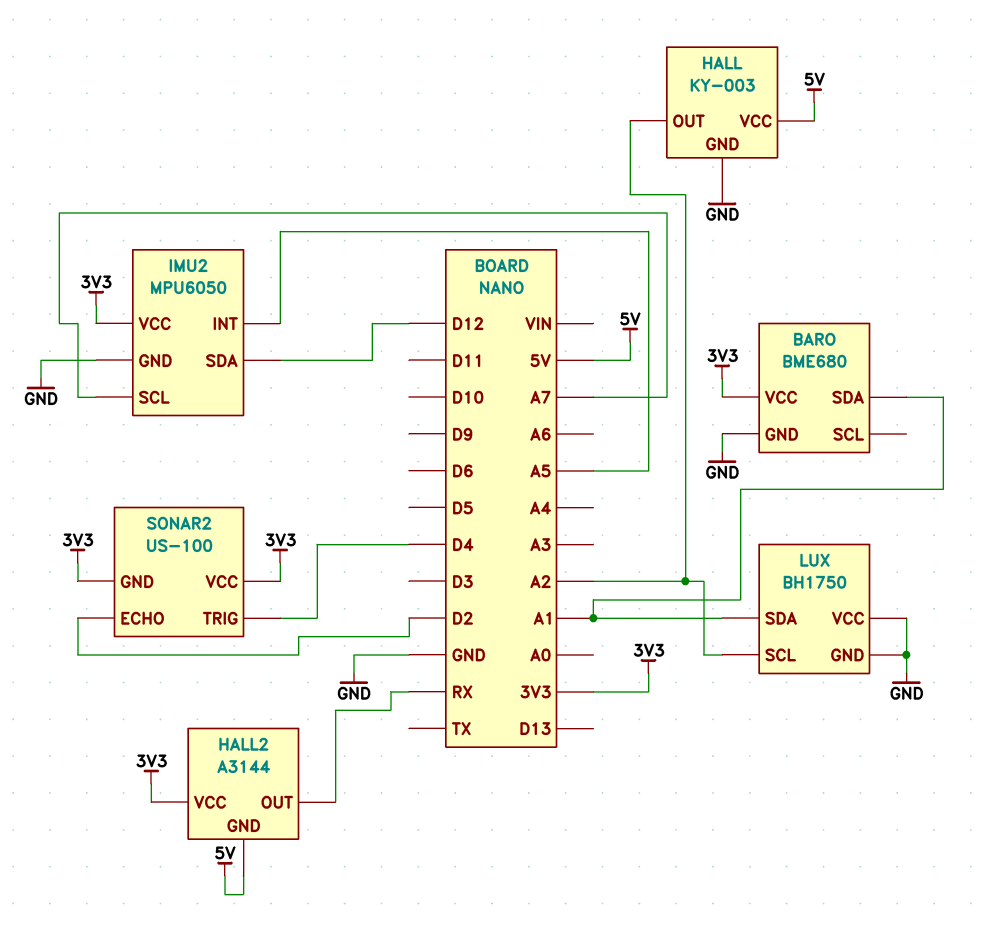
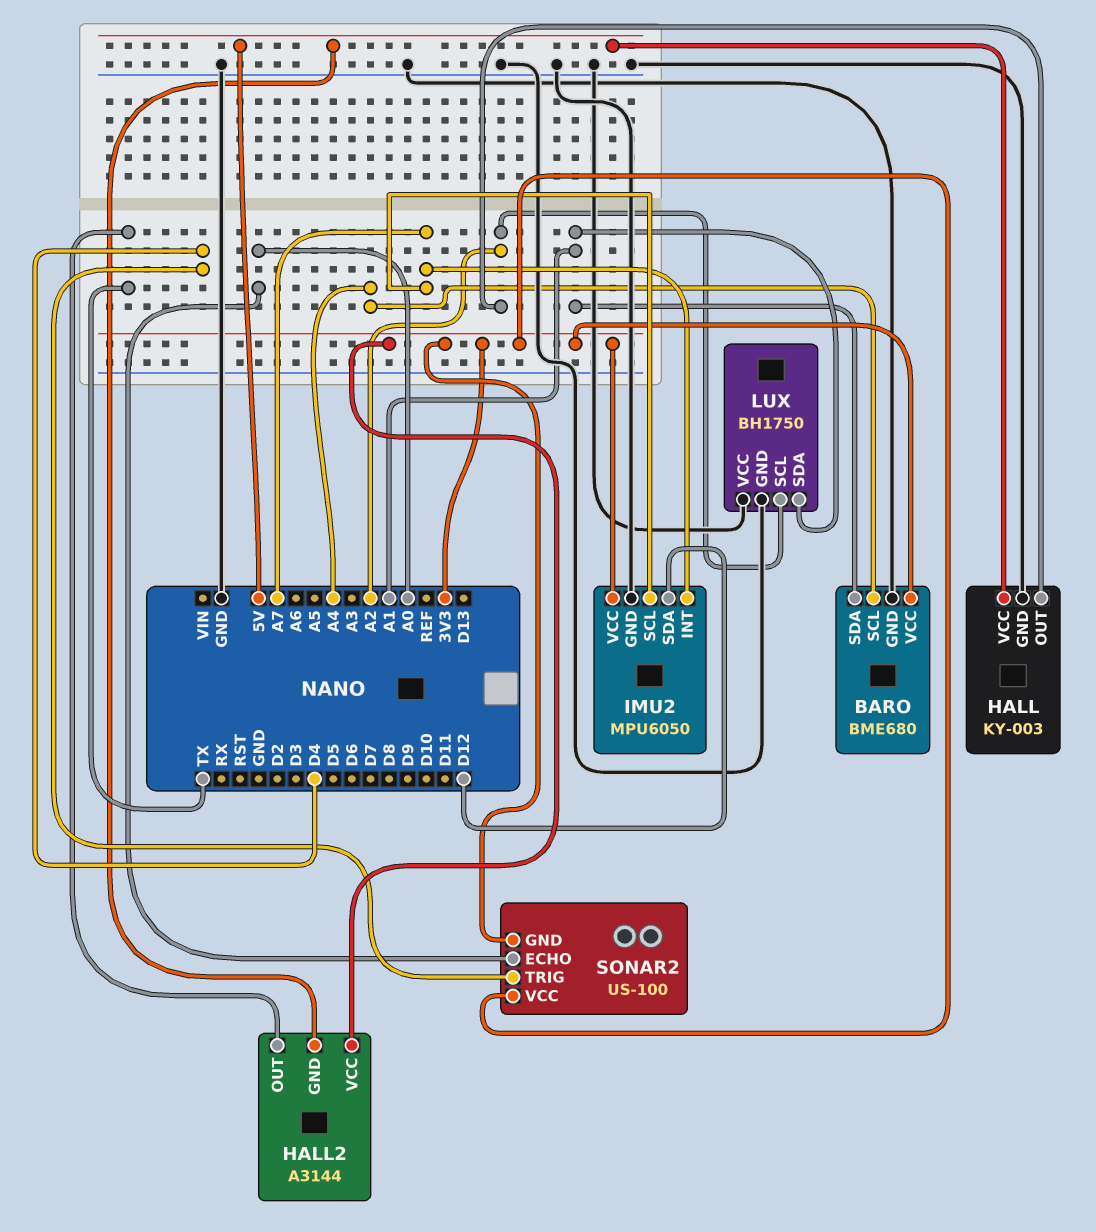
BARO pin SCL: none -> A4
HALL2 pin OUT: RX -> TX
IMU2 pin INT: A5 -> A7
SONAR2 pin ECHO: D2 -> A0

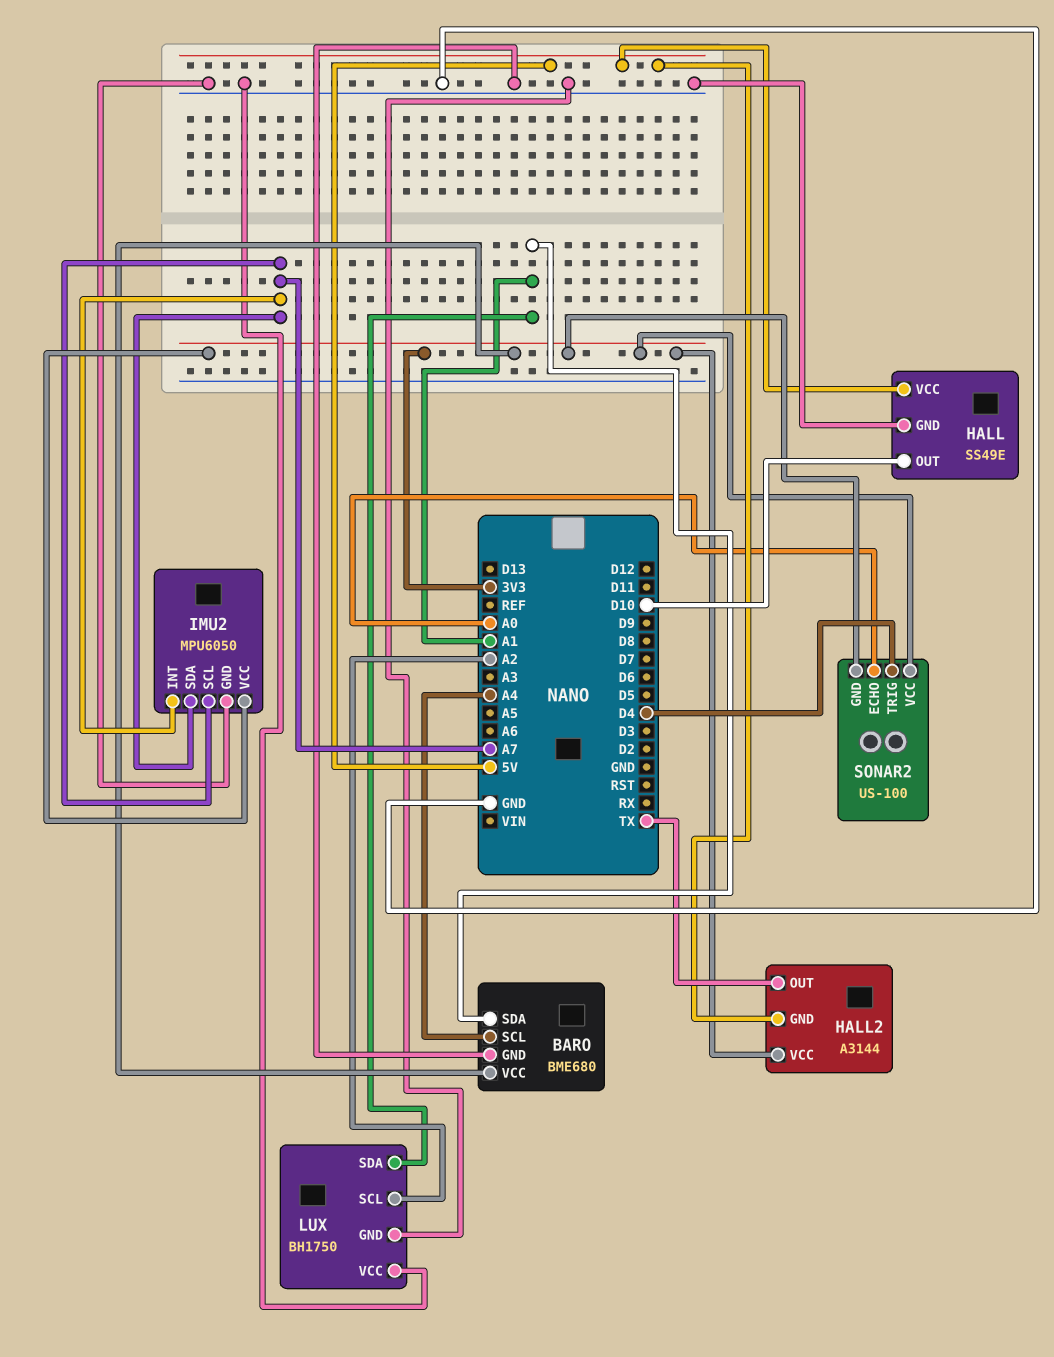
HALL: KY-003 -> SS49E
HALL pin OUT: A2 -> D10
IMU2 pin SDA: D12 -> A7

